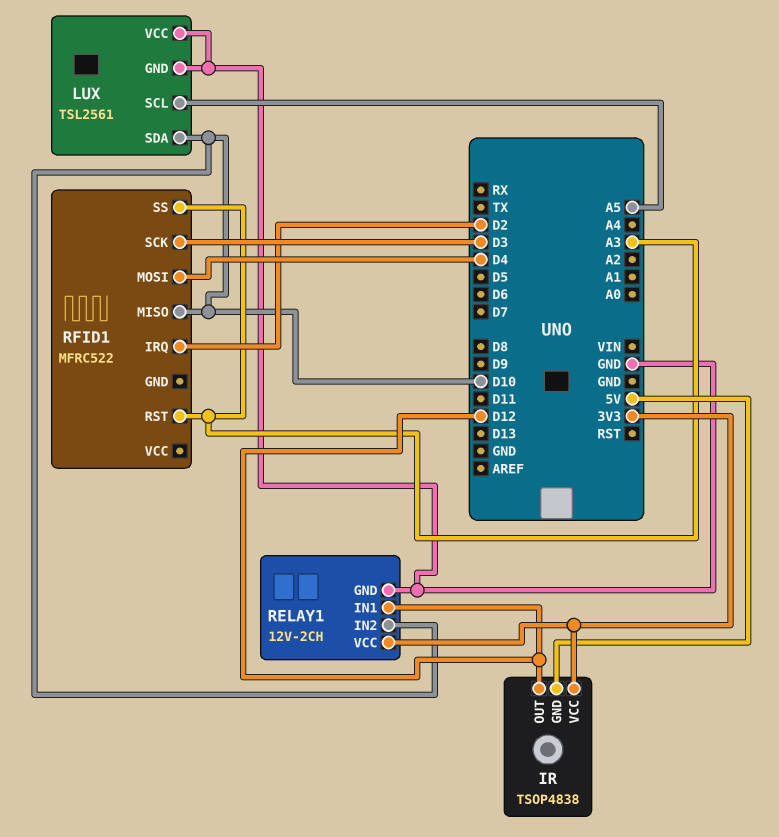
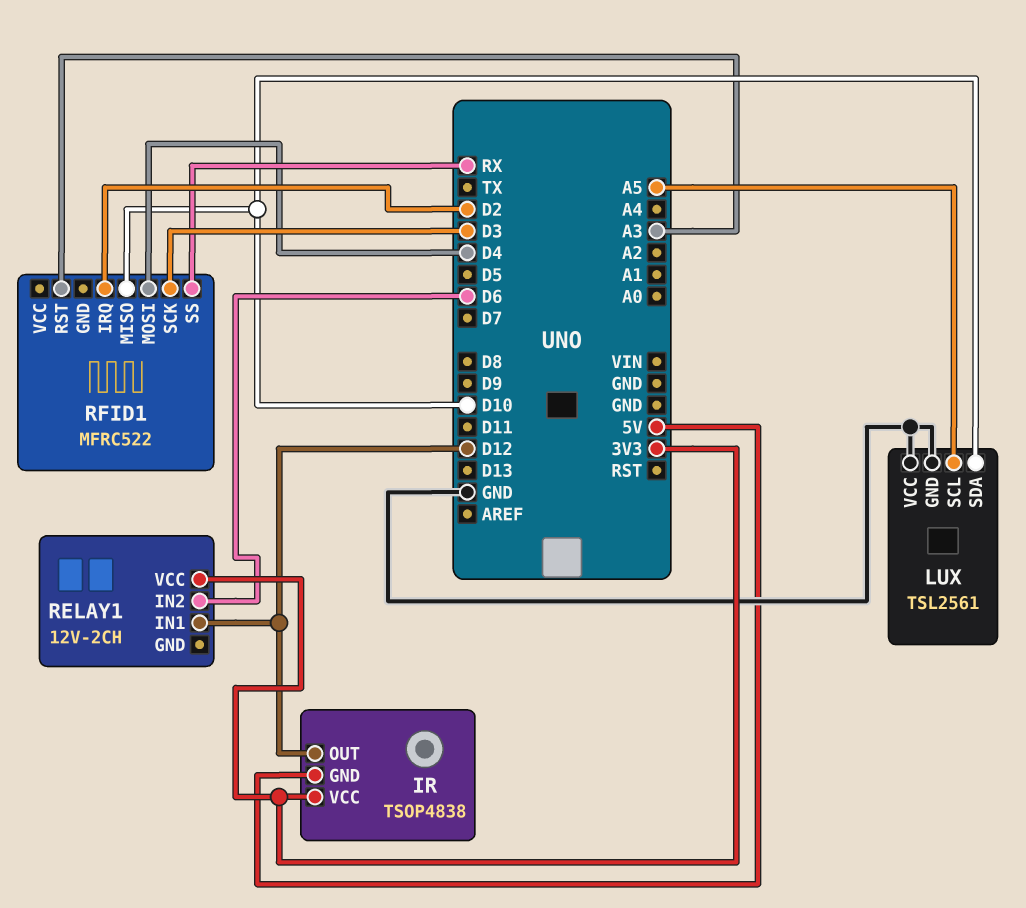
RELAY1 pin GND: GND -> none
RELAY1 pin IN2: D10 -> D6
RFID1 pin SS: A3 -> RX

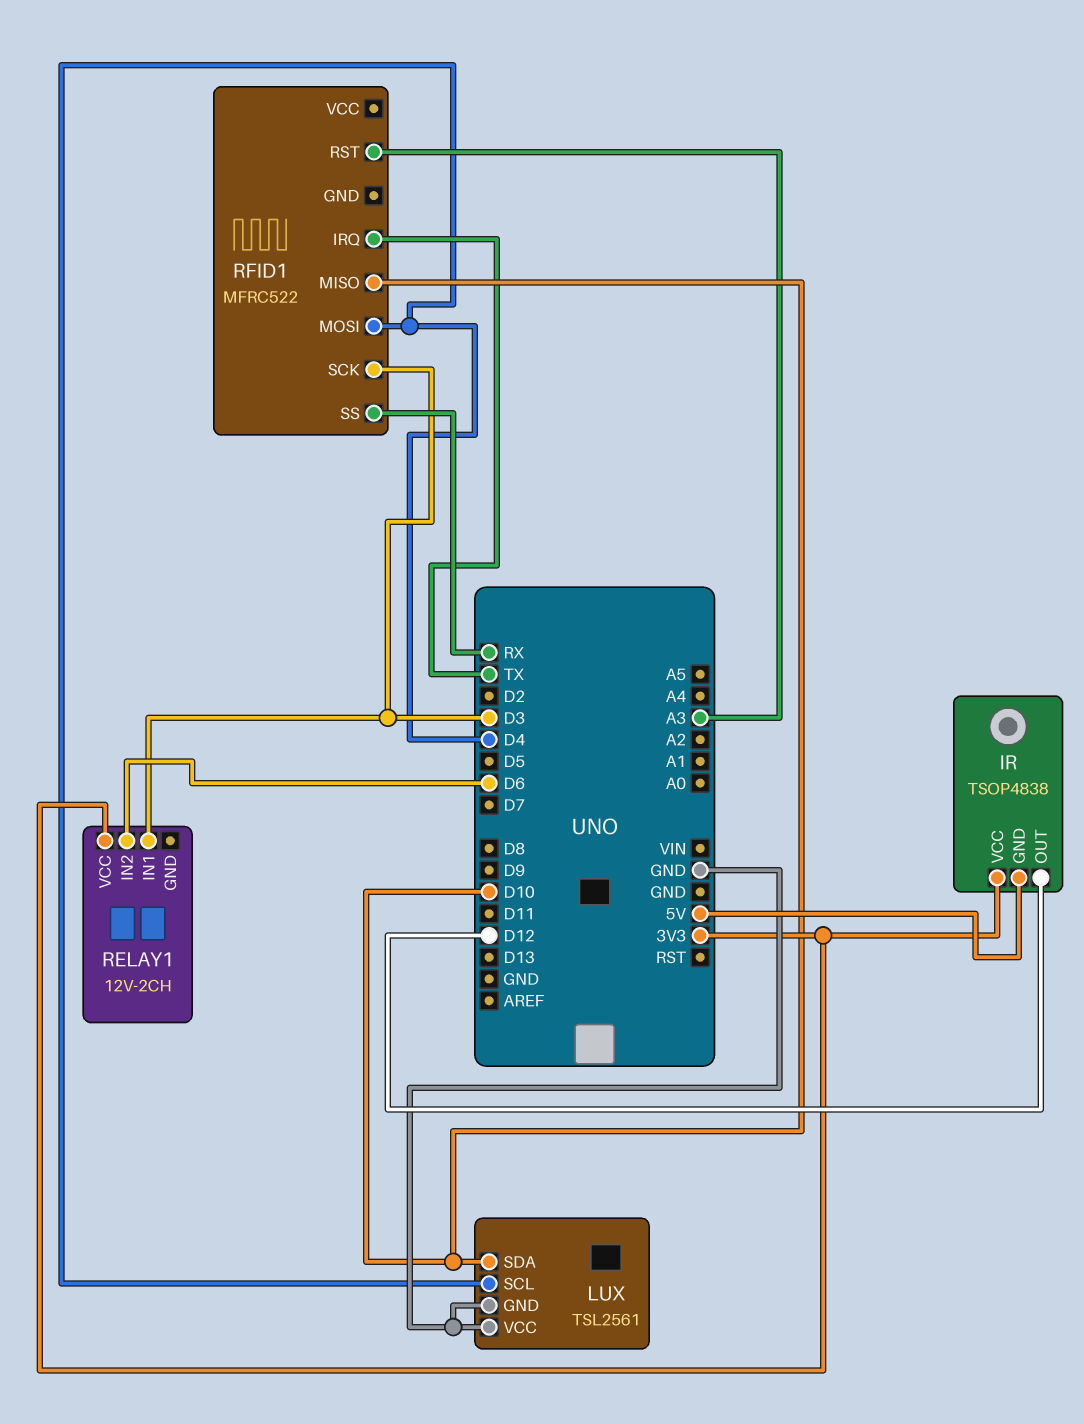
LUX pin SCL: A5 -> D4
RELAY1 pin IN1: D12 -> D3
RFID1 pin IRQ: D2 -> TX

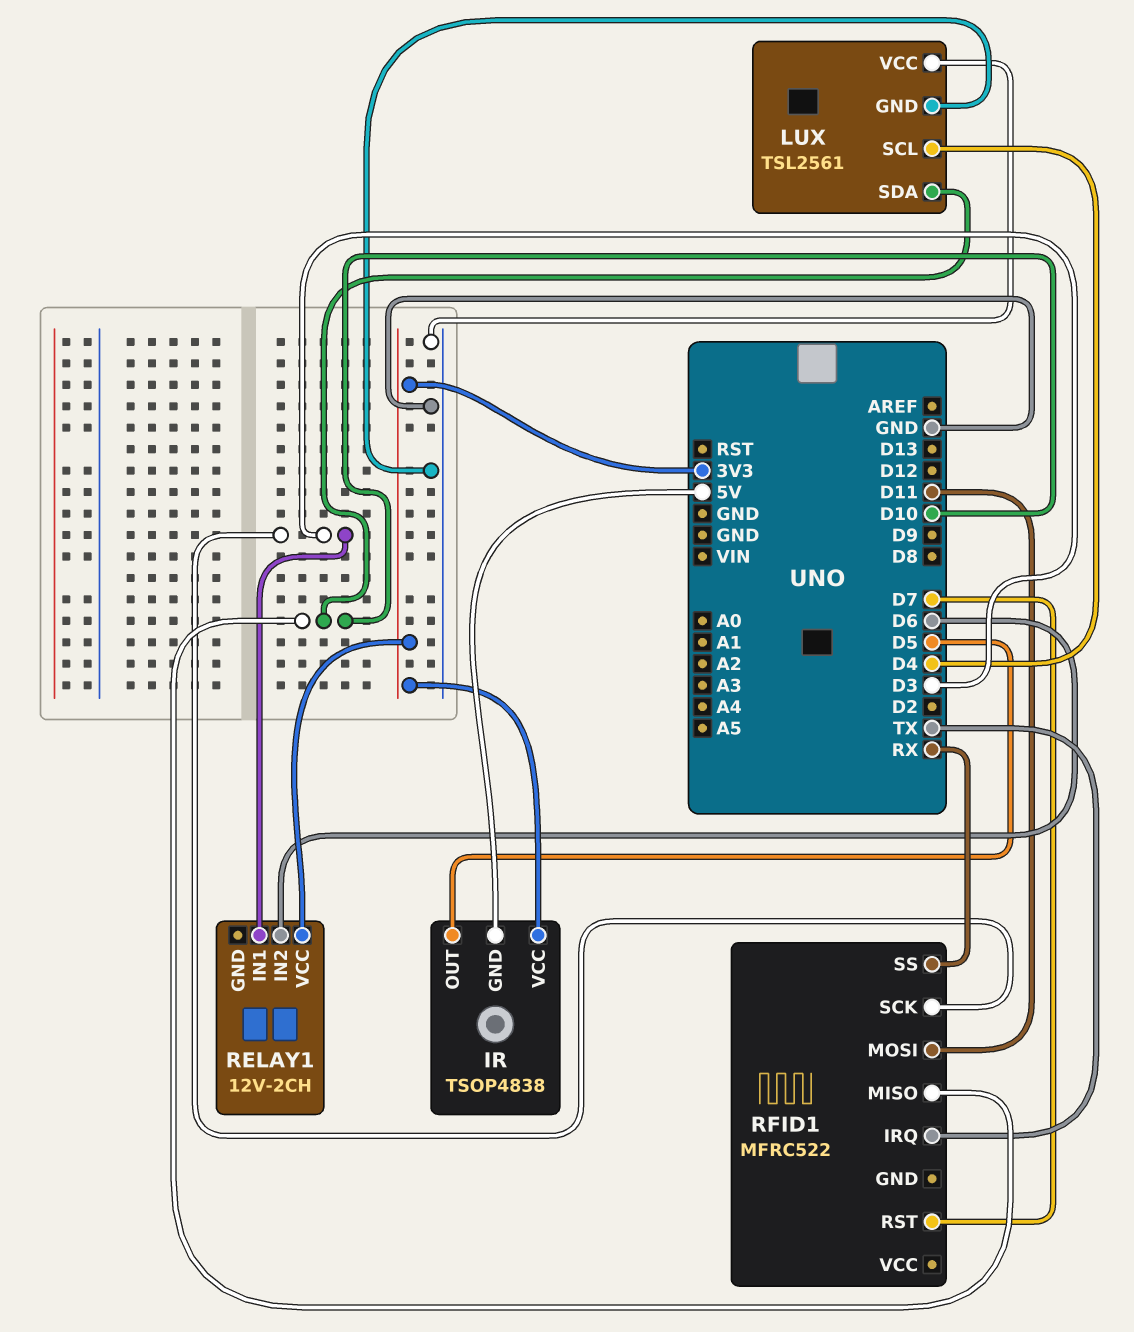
IR pin OUT: D12 -> D5
RFID1 pin MOSI: D4 -> D11
RFID1 pin RST: A3 -> D7

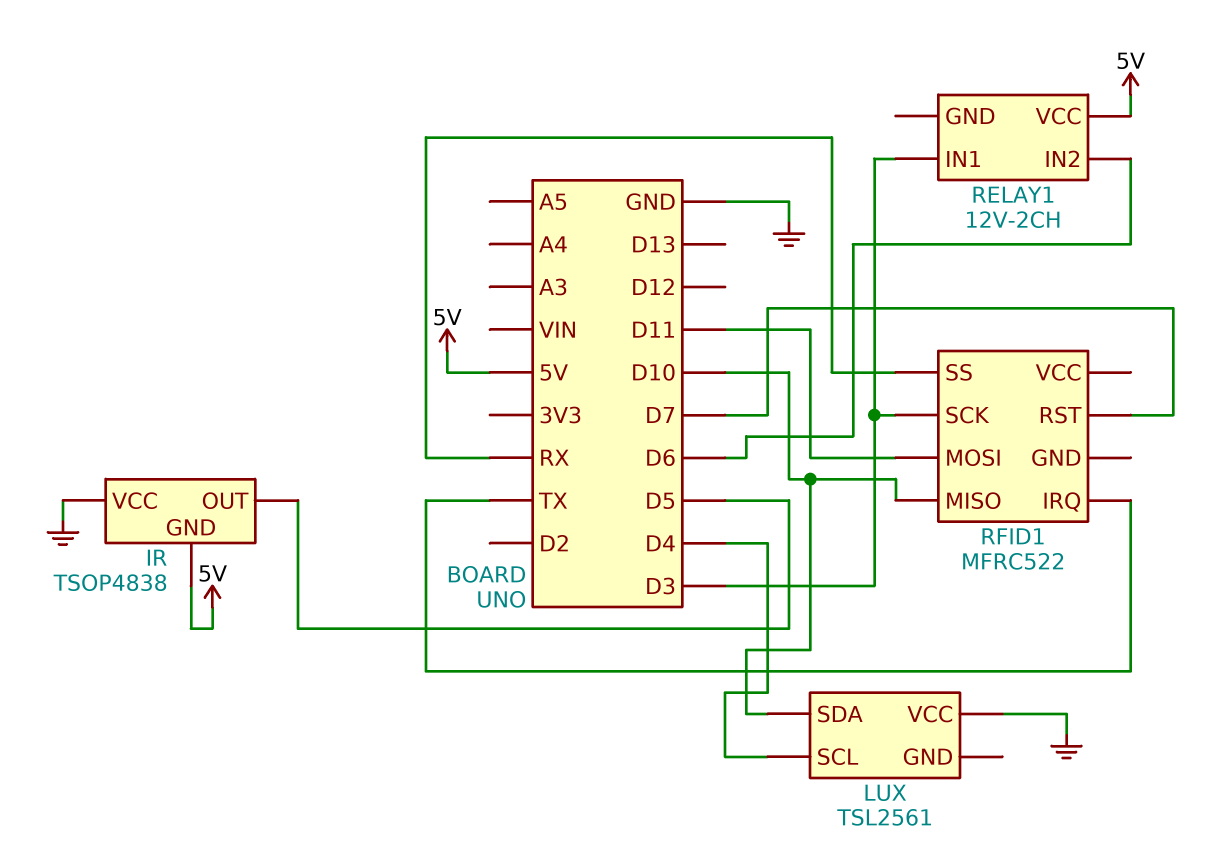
IR pin VCC: 3V3 -> GND
LUX pin GND: GND -> none
RELAY1 pin VCC: 3V3 -> 5V

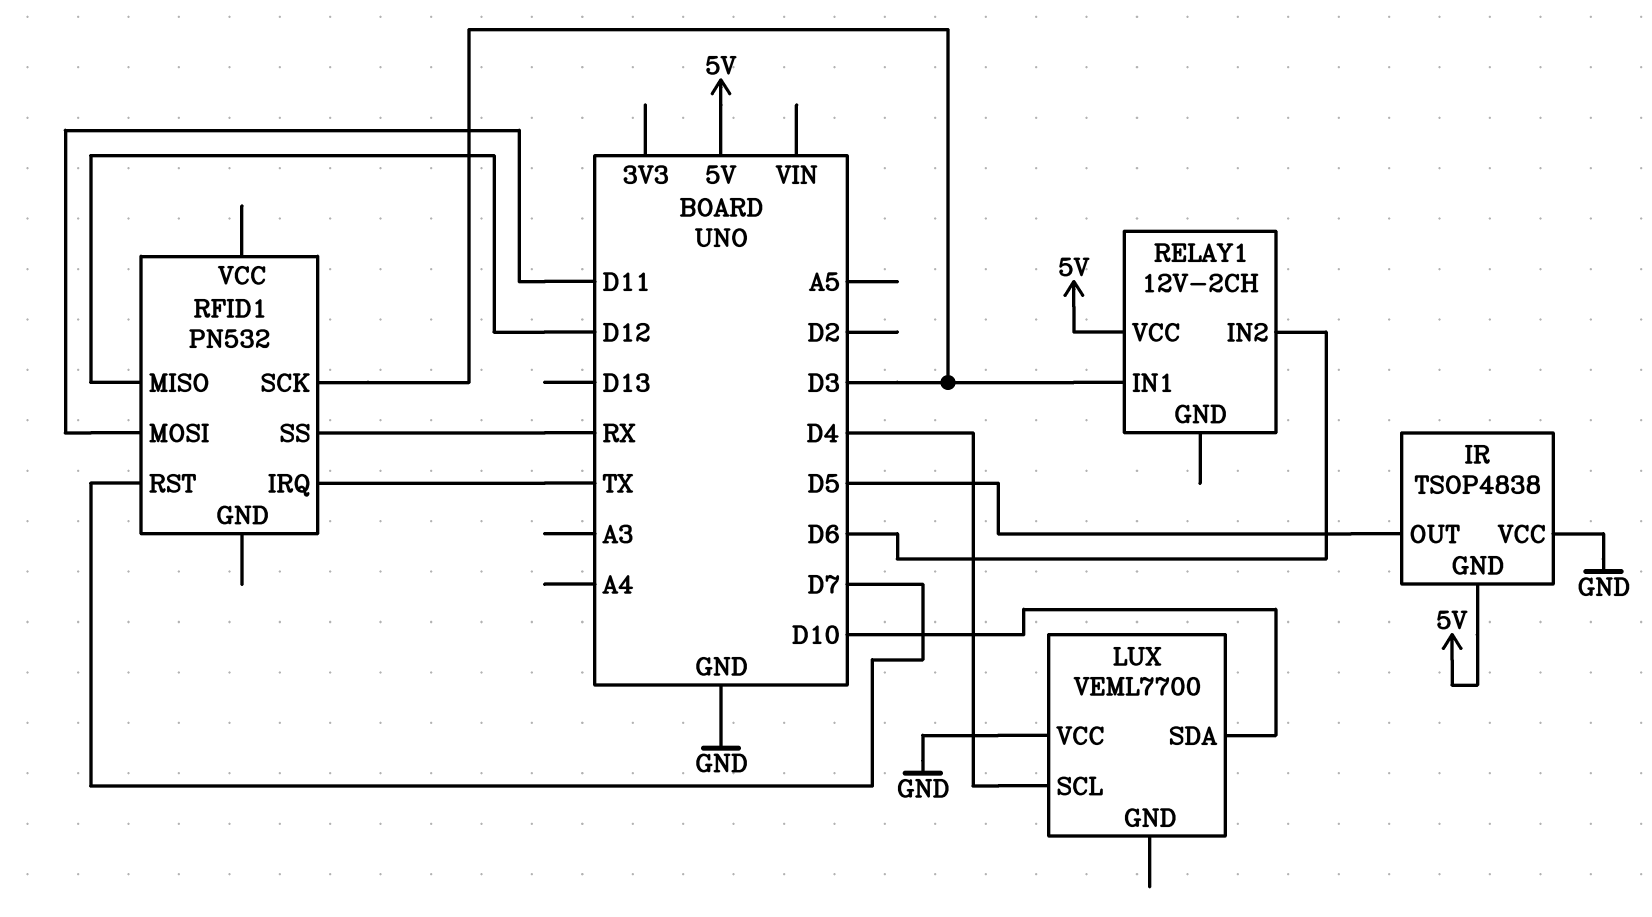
LUX: TSL2561 -> VEML7700
RFID1: MFRC522 -> PN532
RFID1 pin MISO: D10 -> D12

